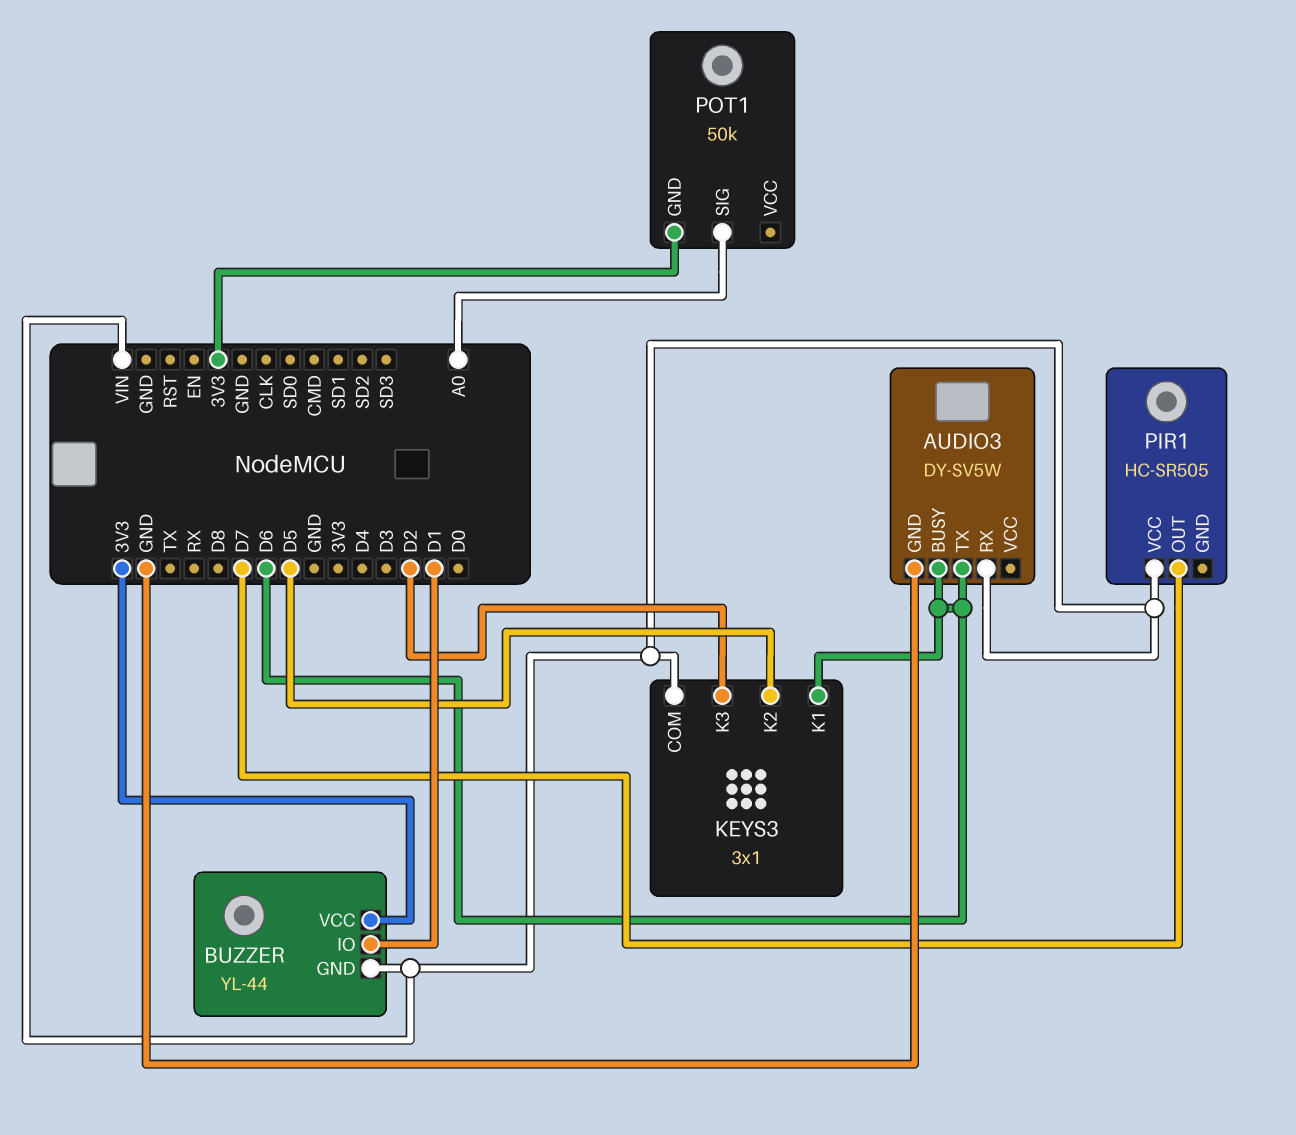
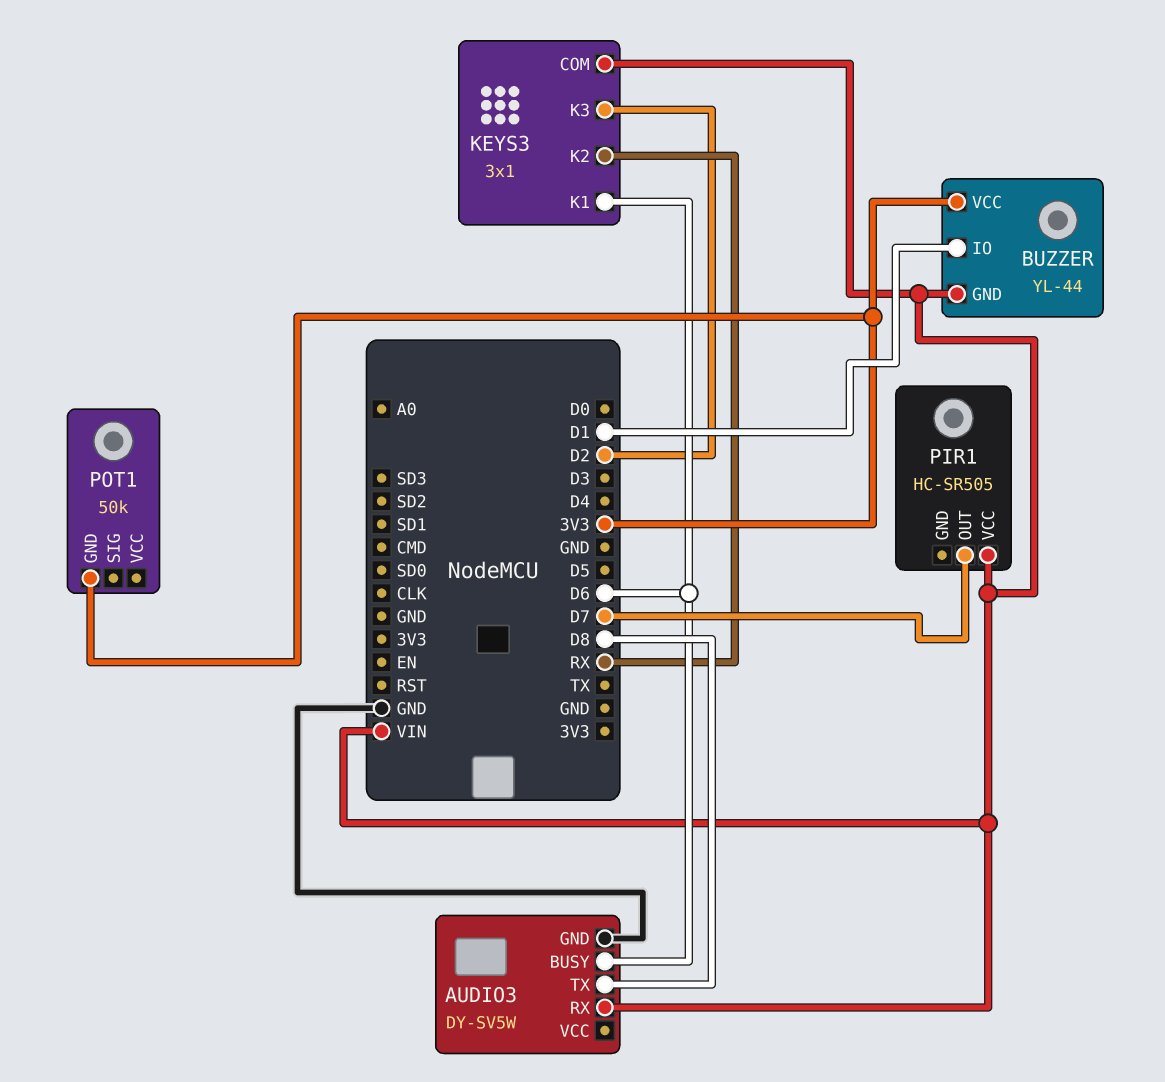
AUDIO3 pin TX: D6 -> D8
KEYS3 pin K2: D5 -> RX
POT1 pin SIG: A0 -> none

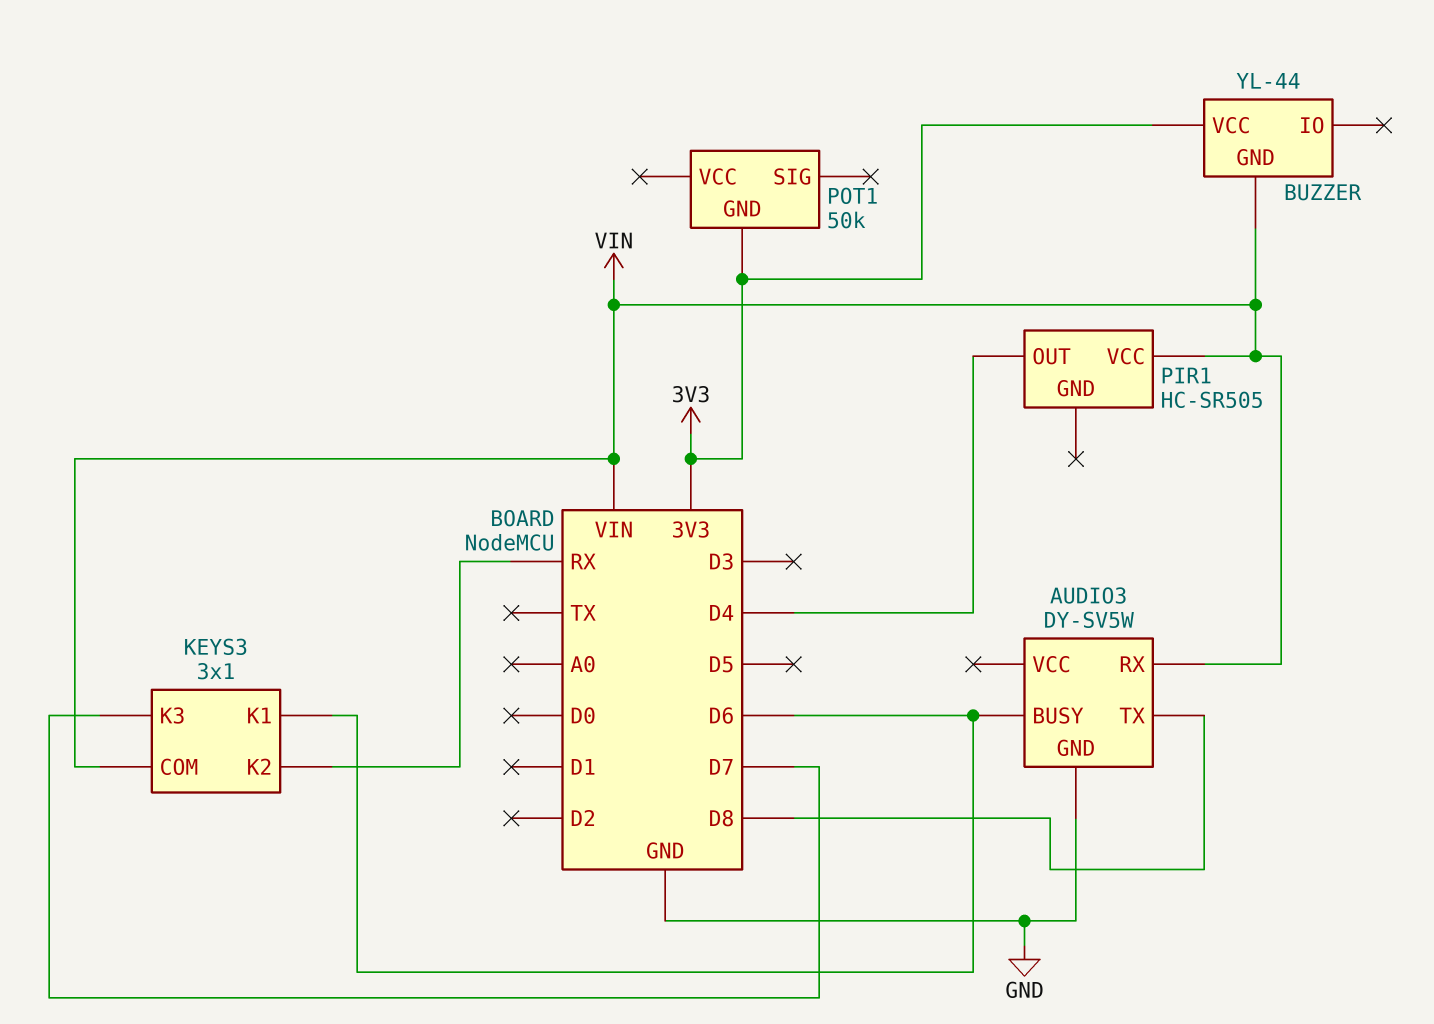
BUZZER pin IO: D1 -> none
KEYS3 pin K3: D2 -> D7
PIR1 pin OUT: D7 -> D4

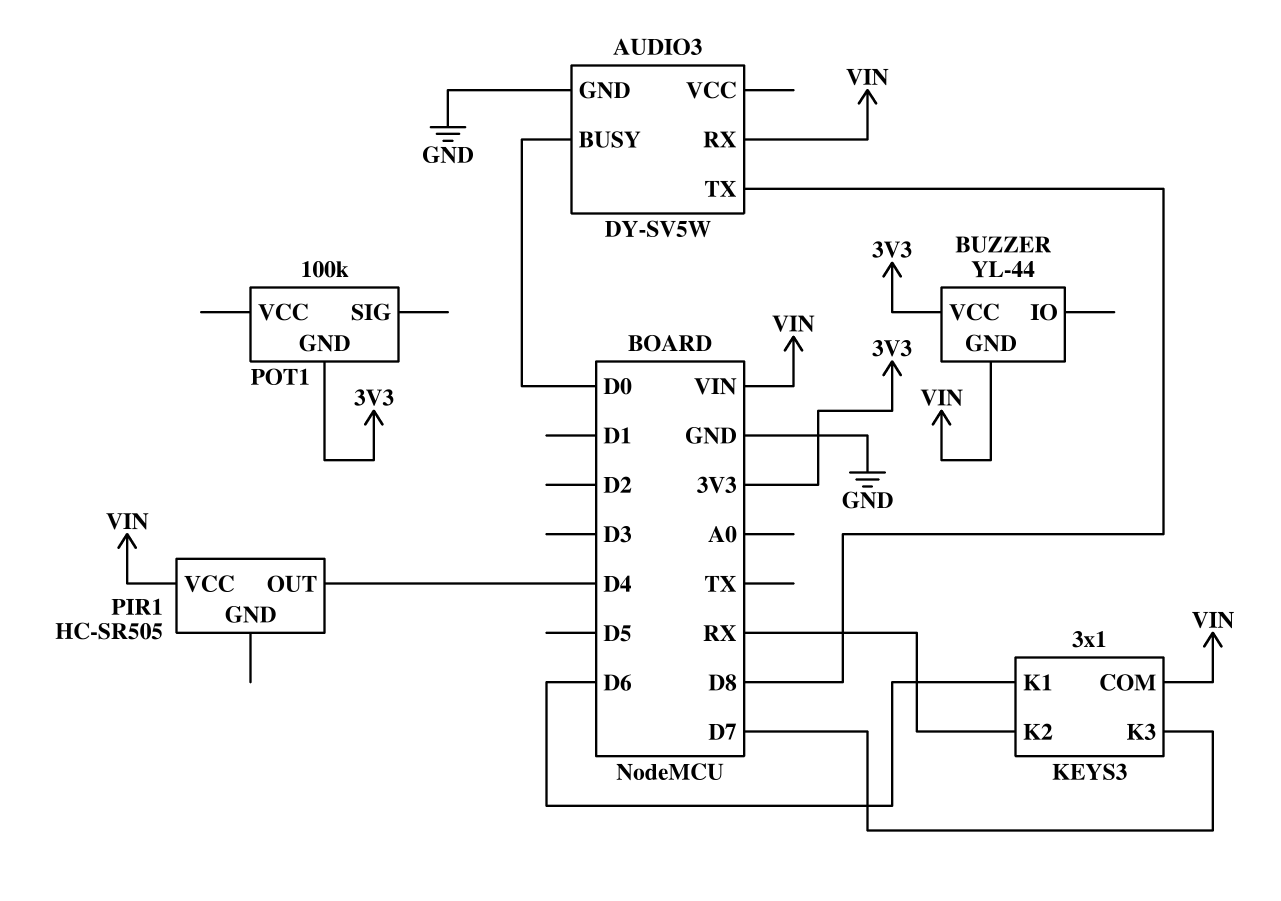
AUDIO3 pin BUSY: D6 -> D0
POT1: 50k -> 100k

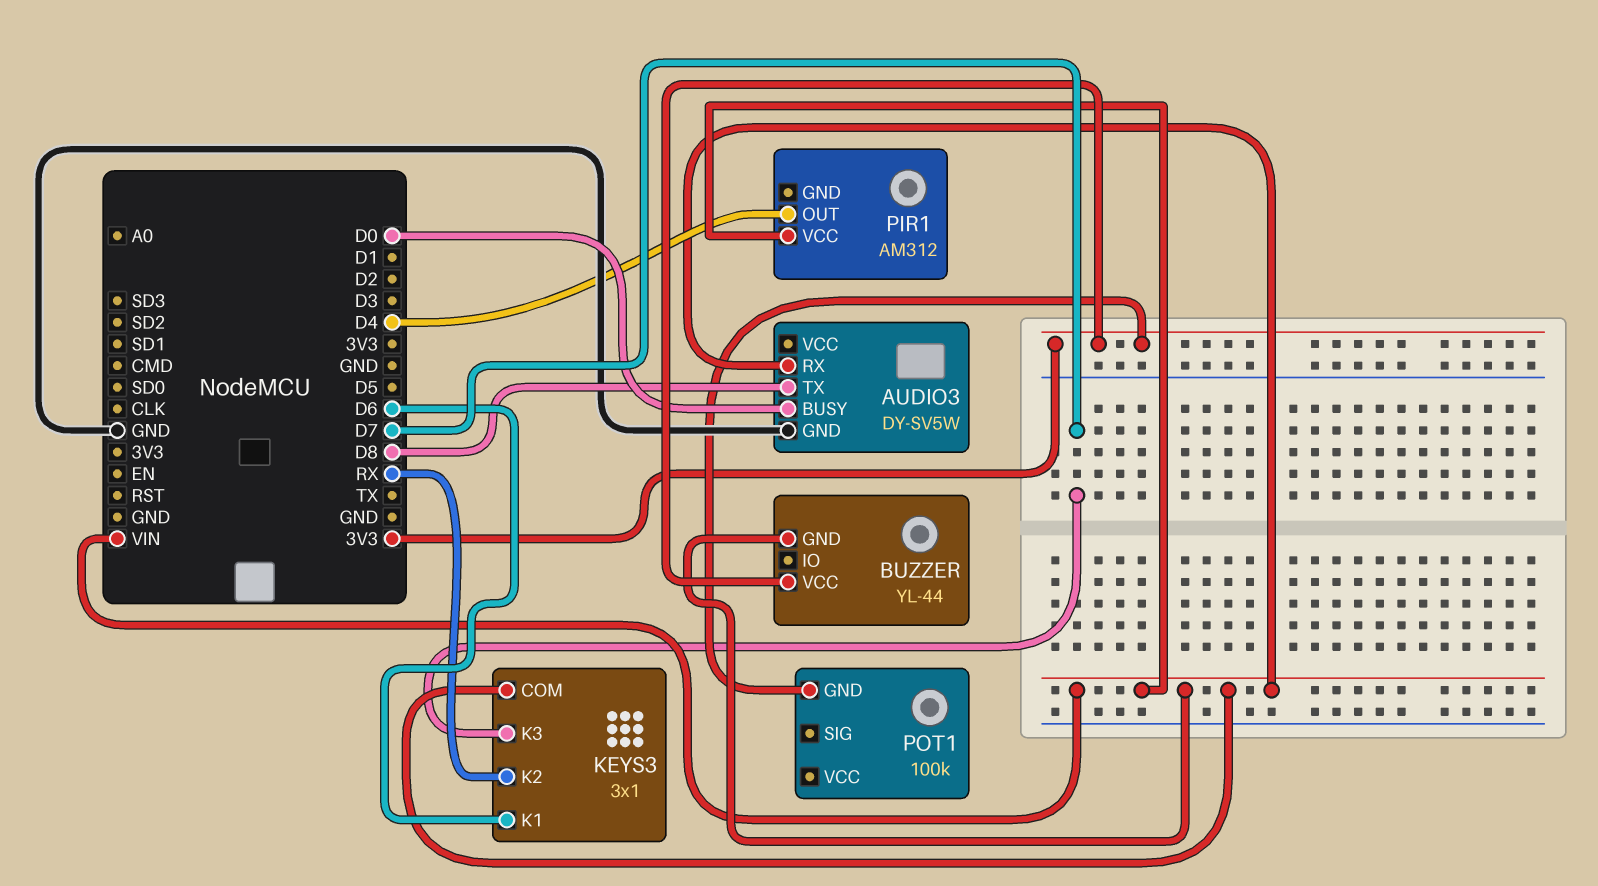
PIR1: HC-SR505 -> AM312

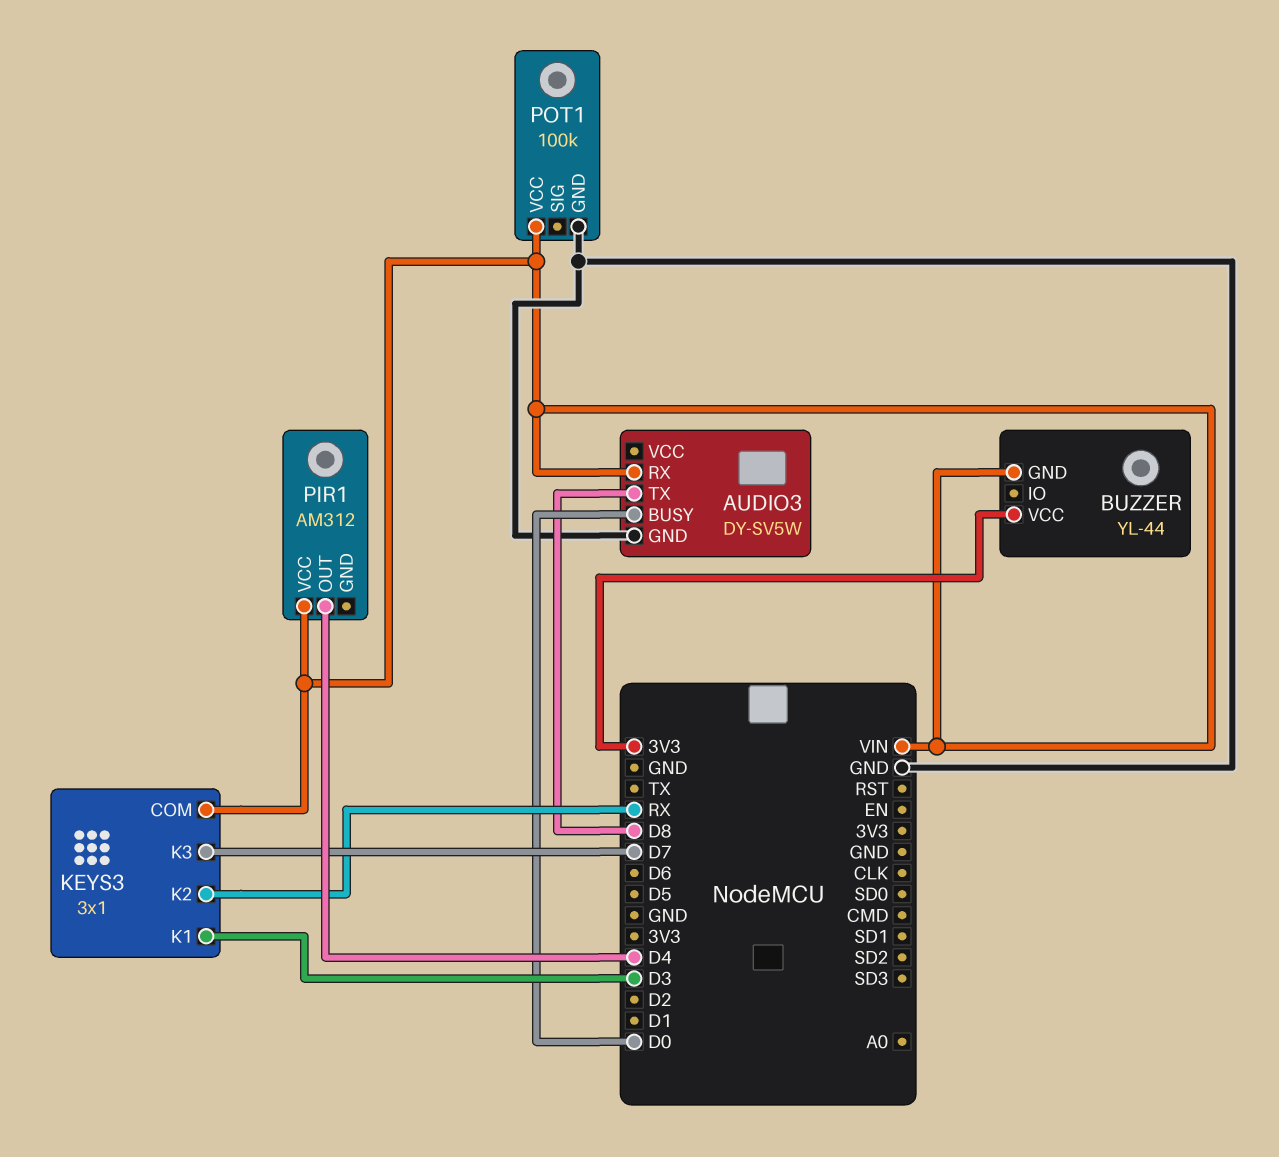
KEYS3 pin K1: D6 -> D3
POT1 pin GND: 3V3 -> GND
POT1 pin VCC: none -> VIN

